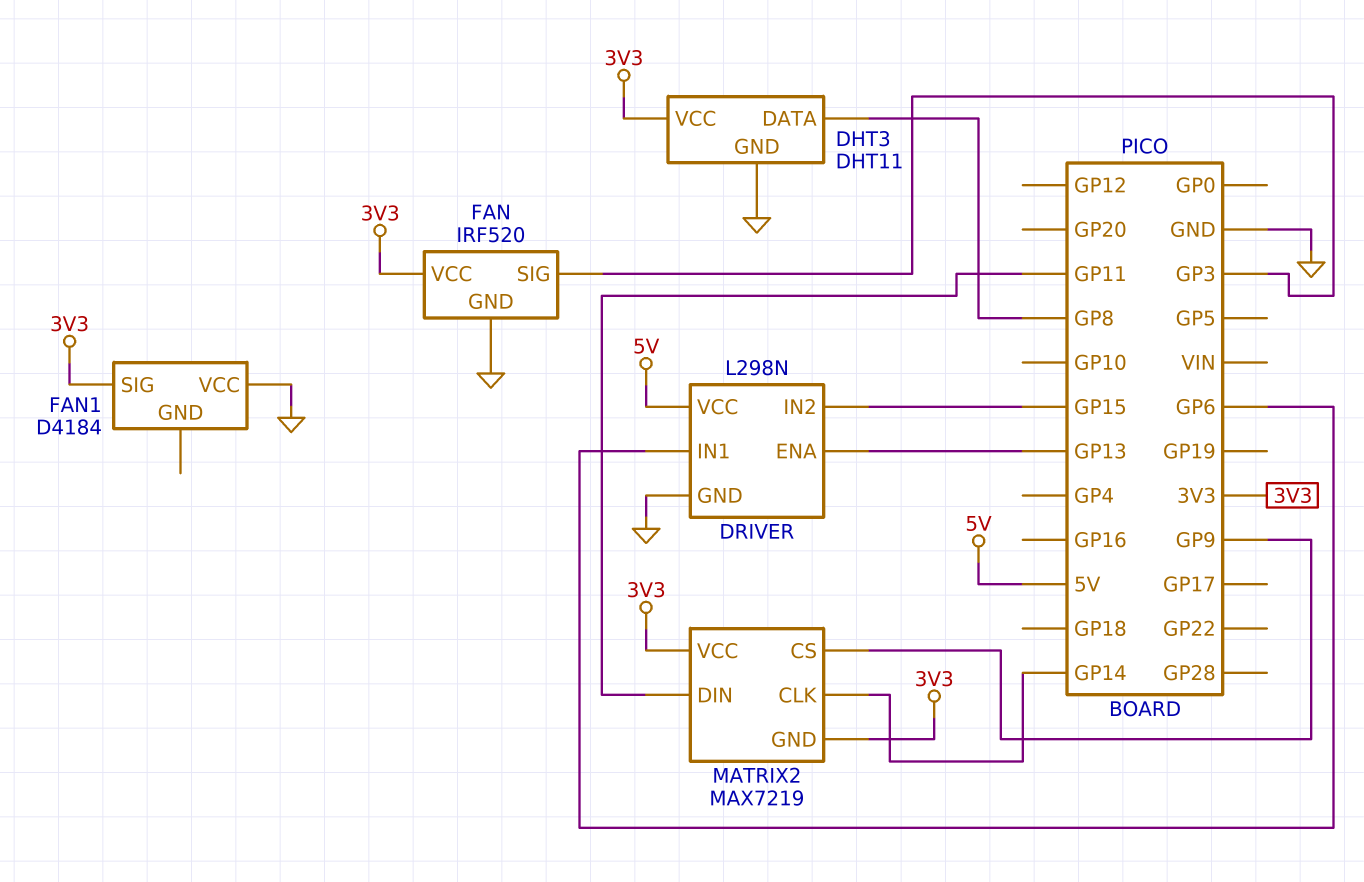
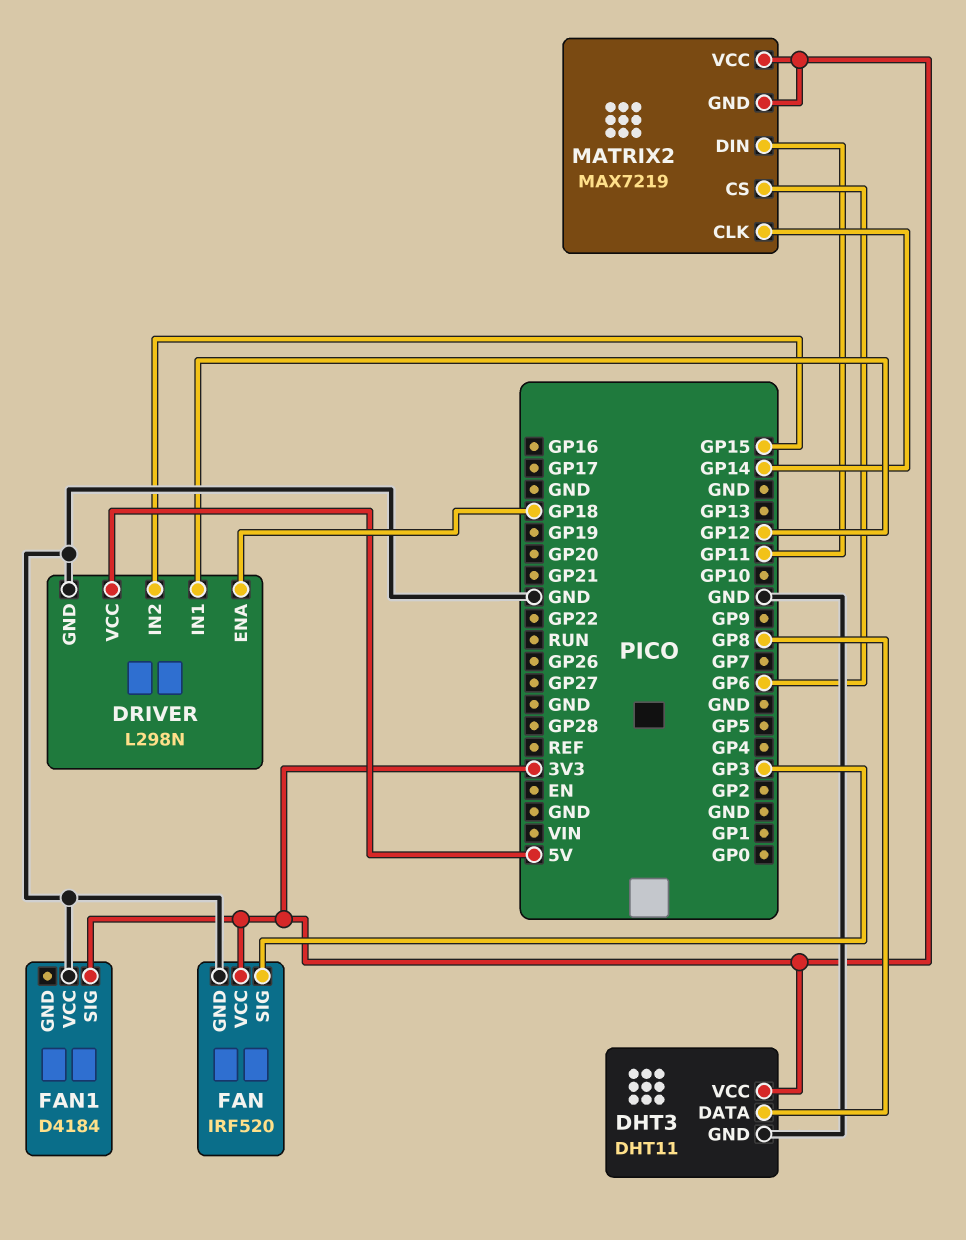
DRIVER pin ENA: GP13 -> GP18
DRIVER pin IN1: GP6 -> GP12
MATRIX2 pin CS: GP9 -> GP6

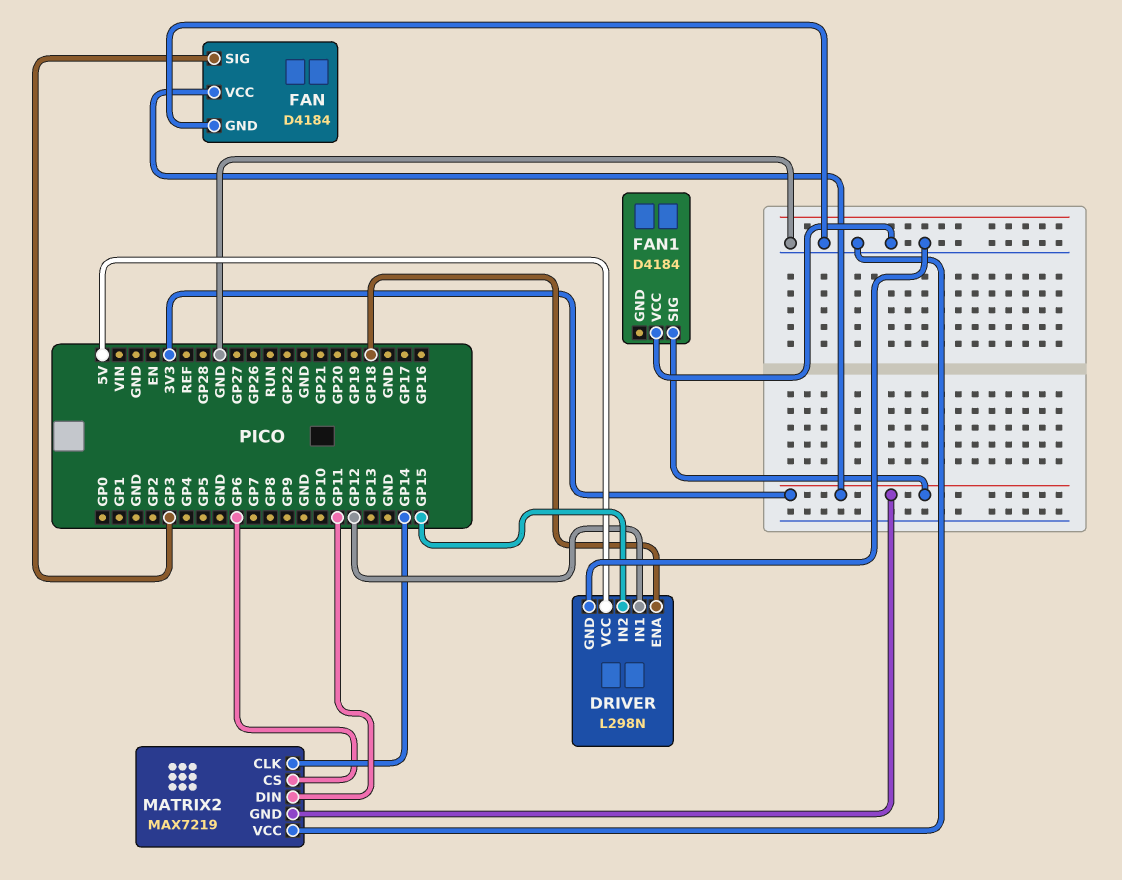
DHT3: DHT11 -> none
DHT3 pin DATA: GP8 -> none
DHT3 pin GND: GND -> none
DHT3 pin VCC: 3V3 -> none
FAN: IRF520 -> D4184
MATRIX2 pin VCC: 3V3 -> GND

